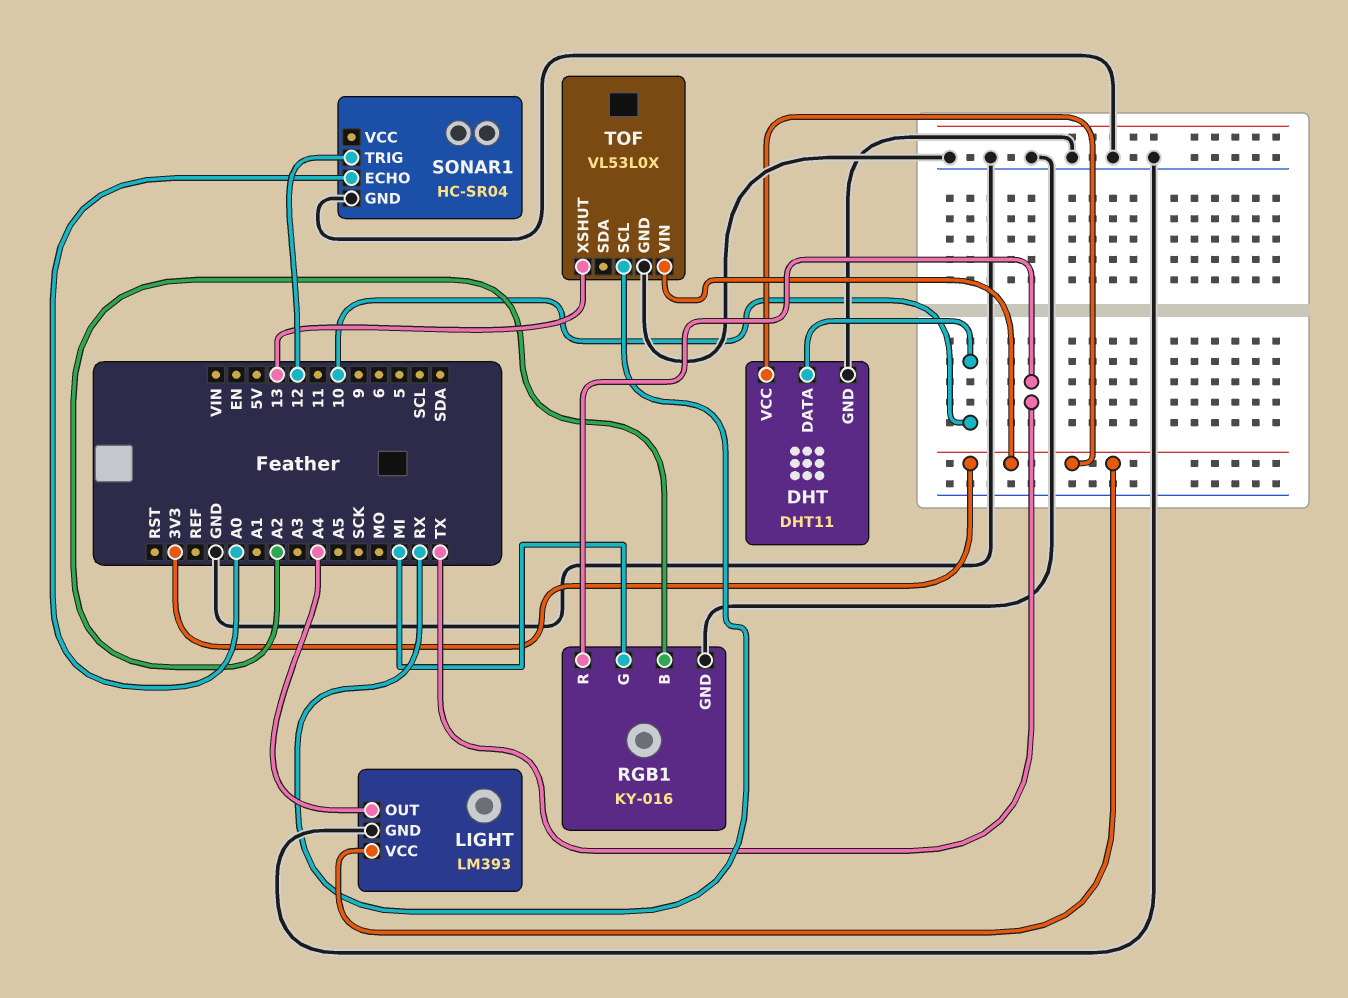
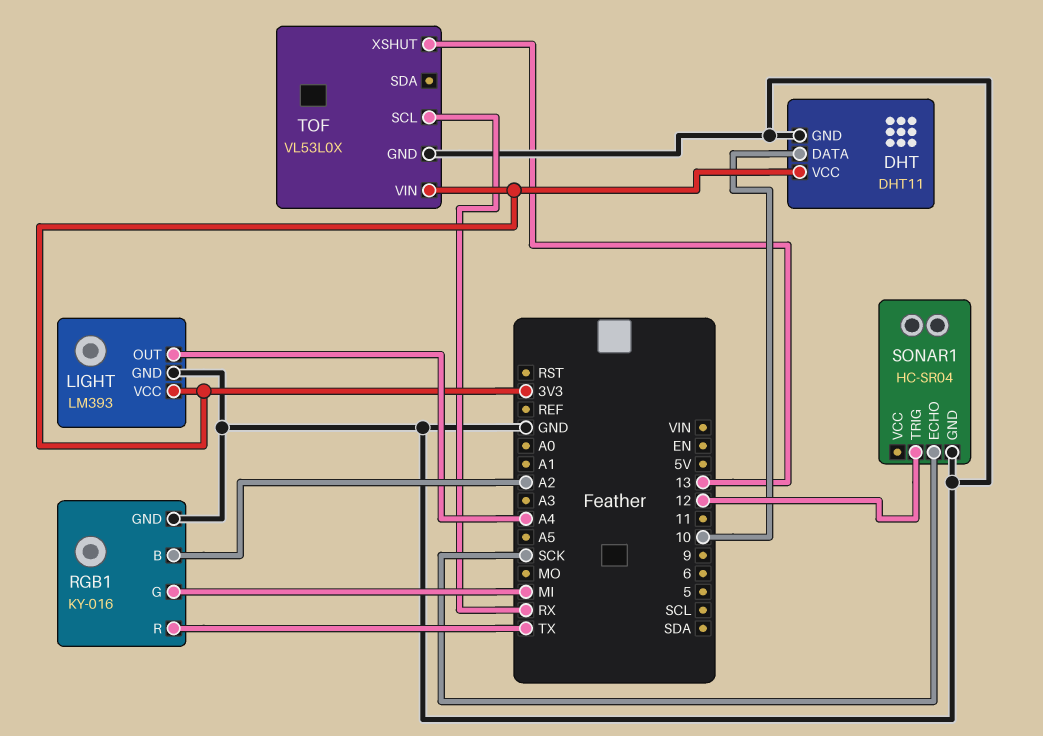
SONAR1 pin ECHO: A0 -> SCK

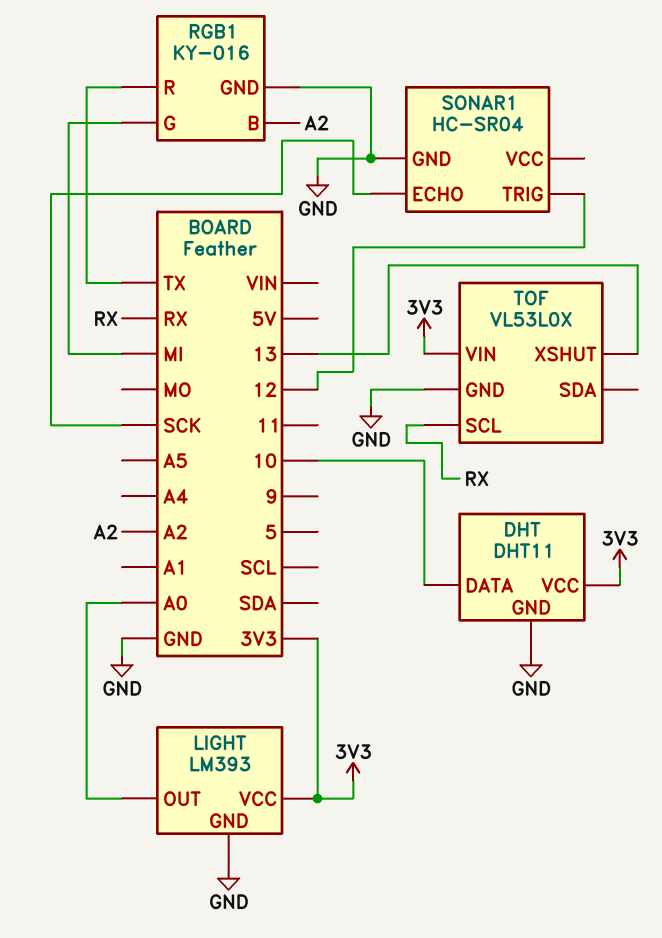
LIGHT pin OUT: A4 -> A0

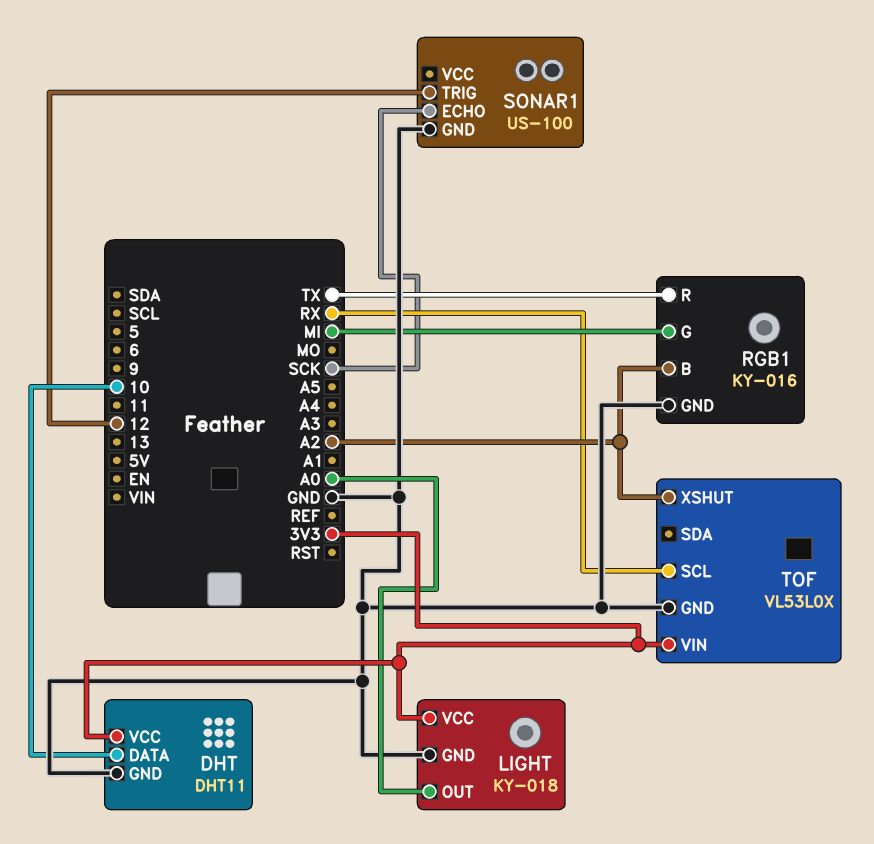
LIGHT: LM393 -> KY-018
SONAR1: HC-SR04 -> US-100
TOF pin XSHUT: 13 -> A2

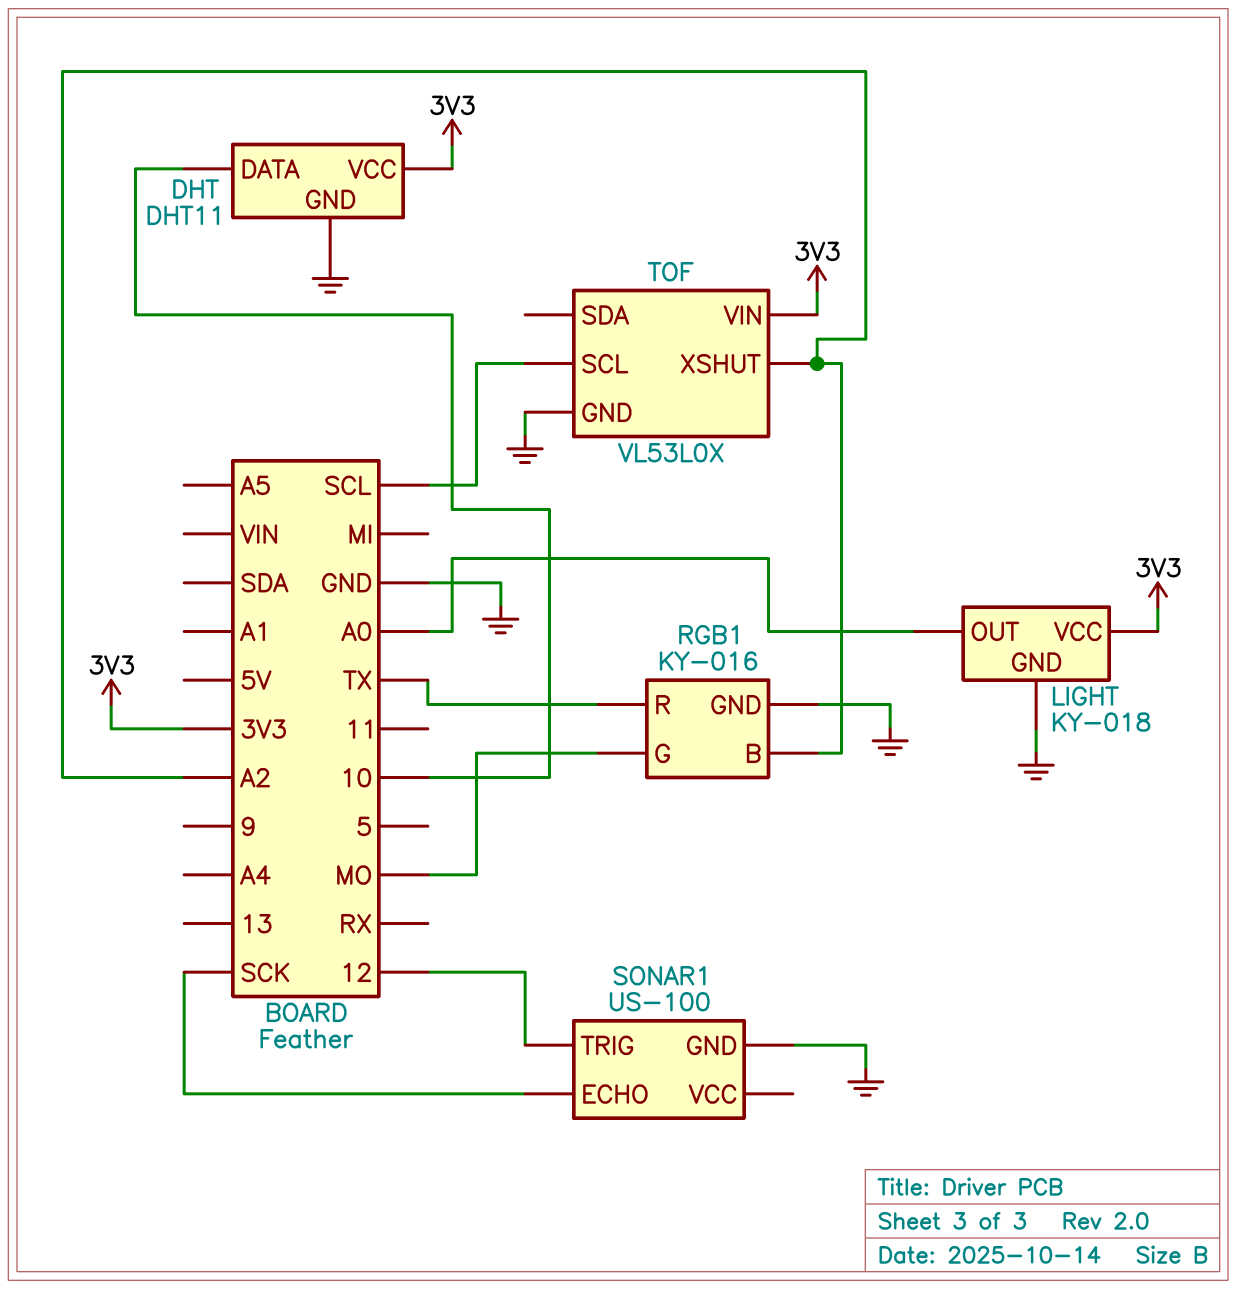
RGB1 pin G: MI -> MO
TOF pin SCL: RX -> SCL

